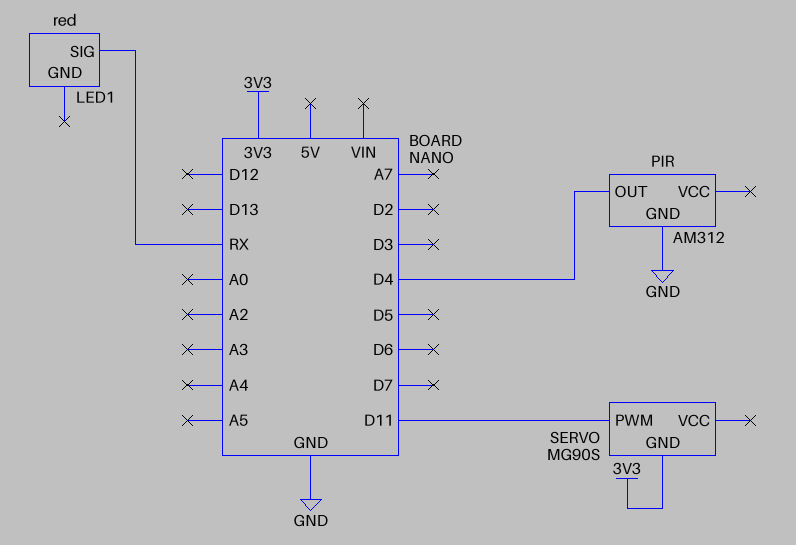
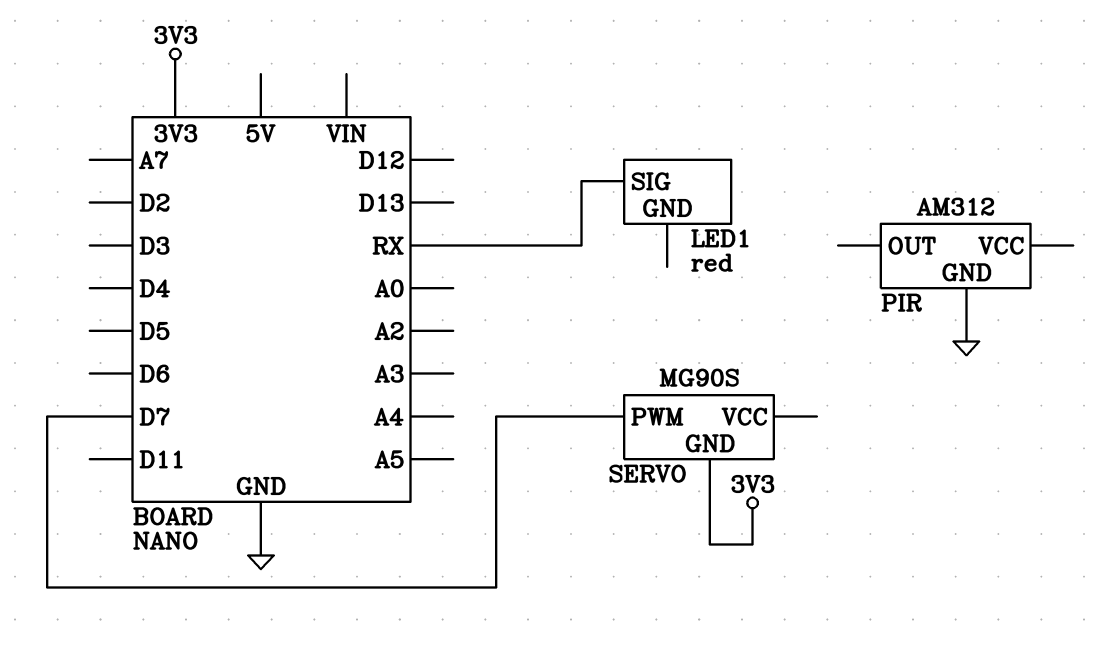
PIR pin OUT: D4 -> none
SERVO pin PWM: D11 -> D7

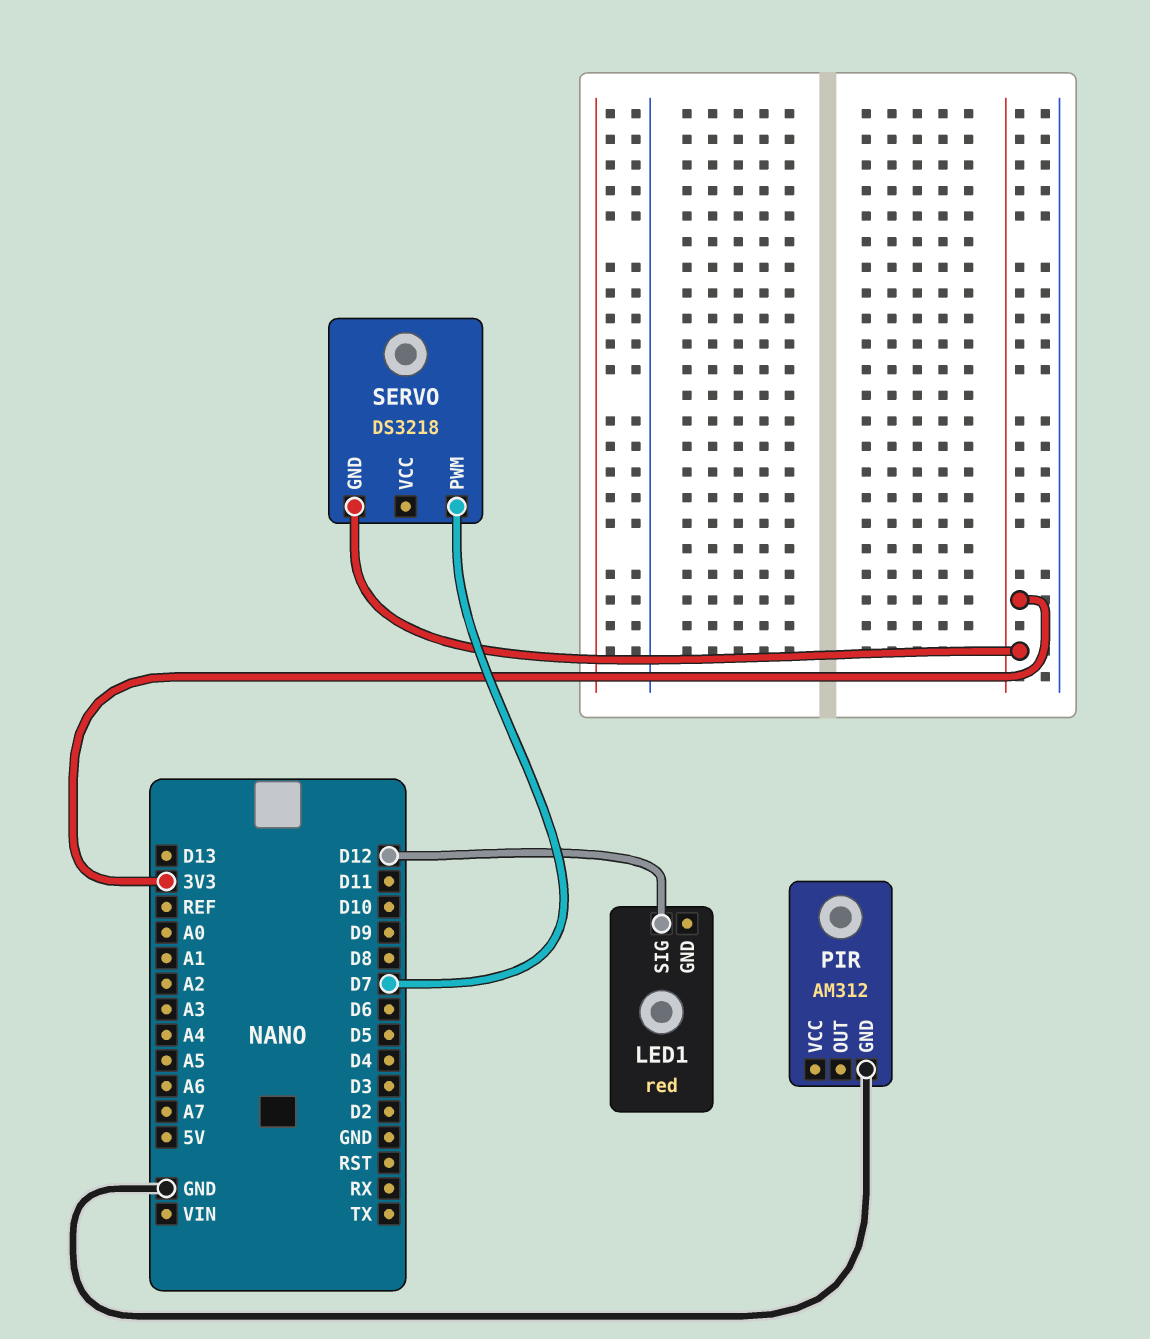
LED1 pin SIG: RX -> D12
SERVO: MG90S -> DS3218

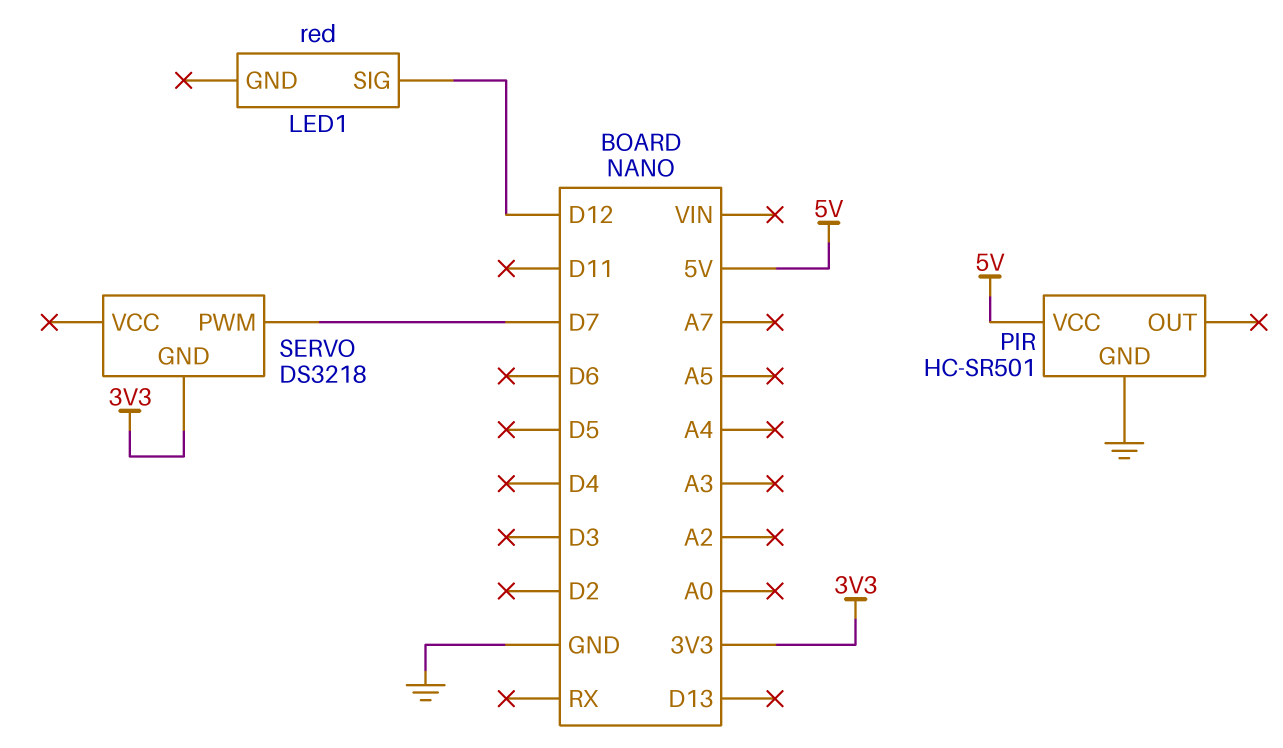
PIR: AM312 -> HC-SR501
PIR pin VCC: none -> 5V

